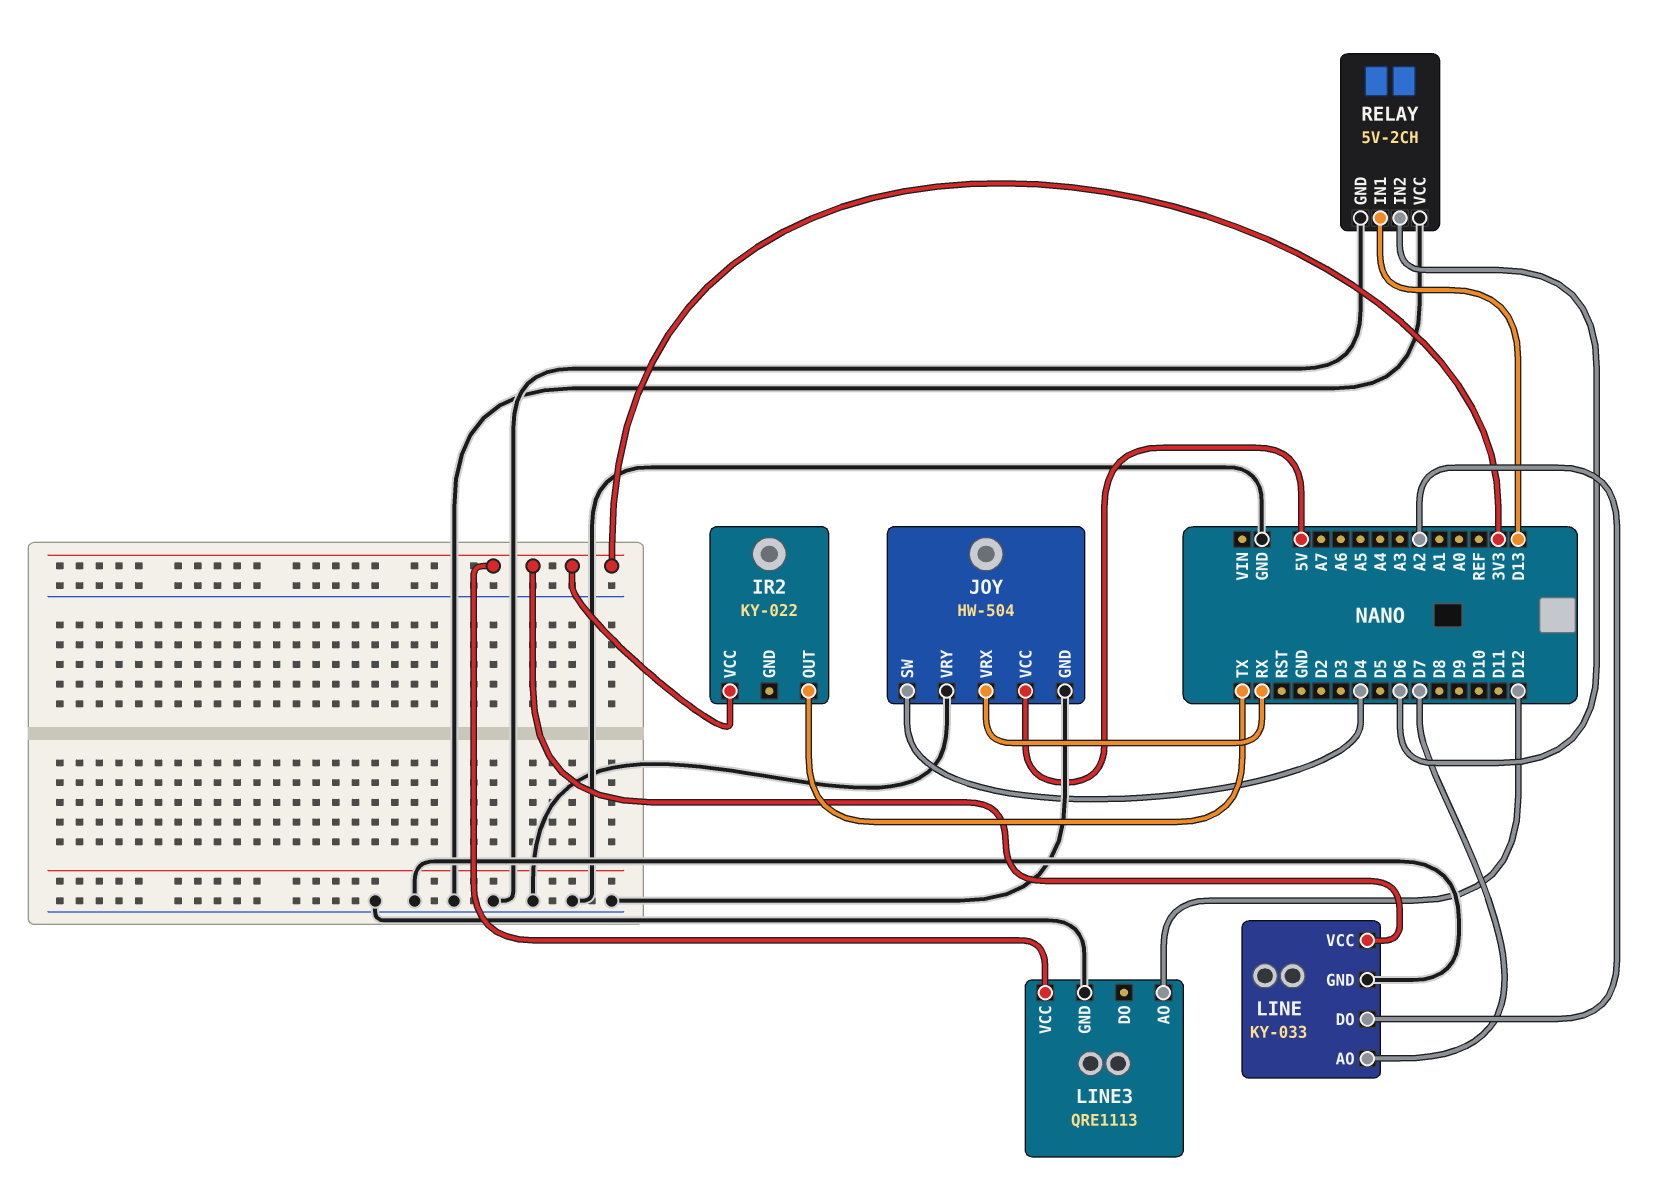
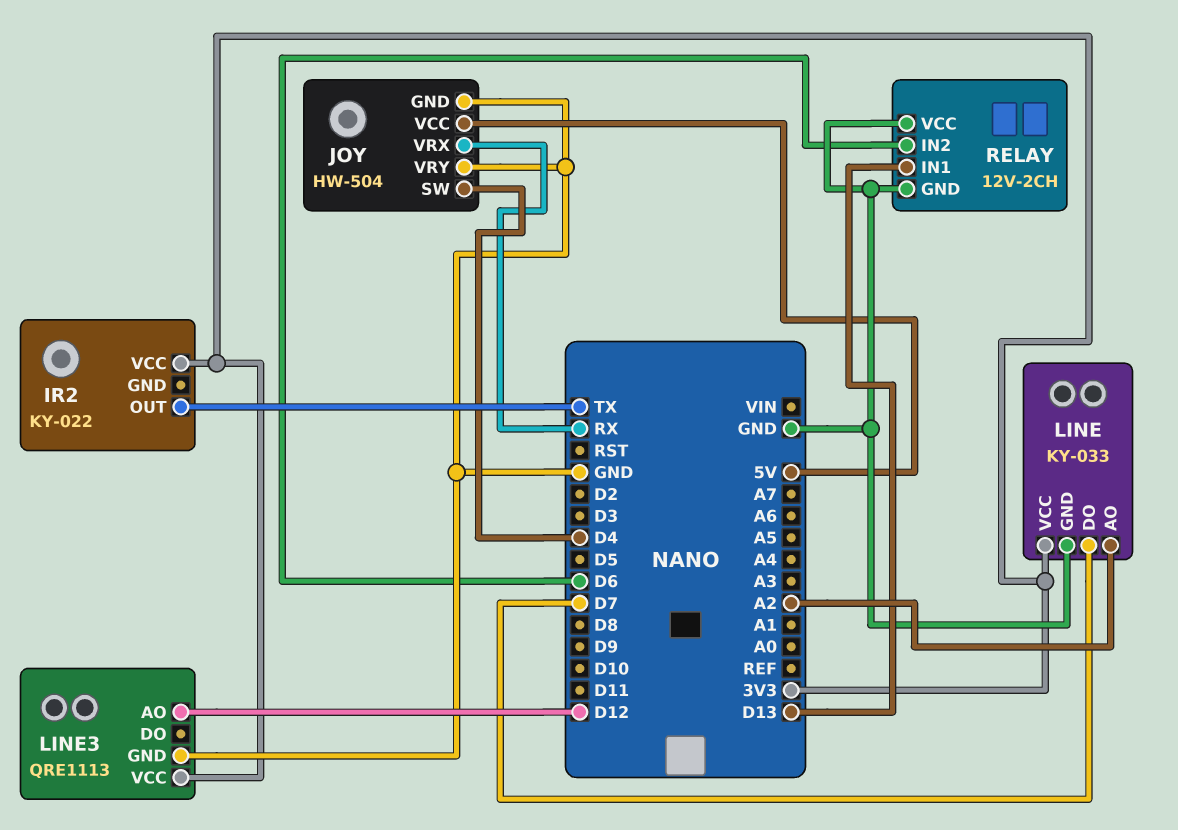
LINE pin AO: D7 -> A2
LINE pin DO: A2 -> D7
RELAY: 5V-2CH -> 12V-2CH

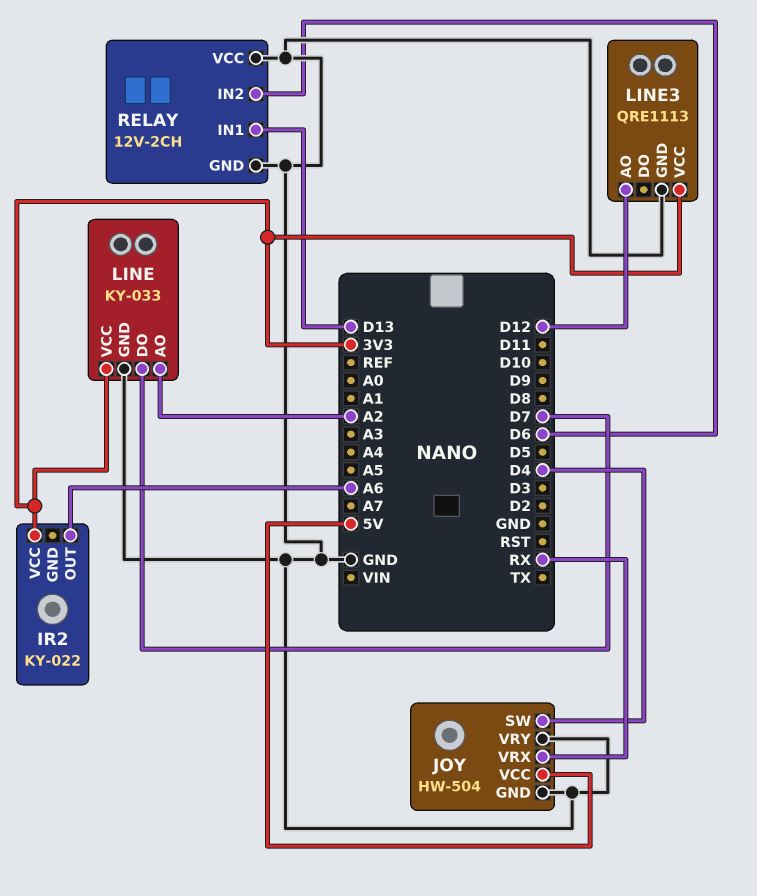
IR2 pin OUT: TX -> A6

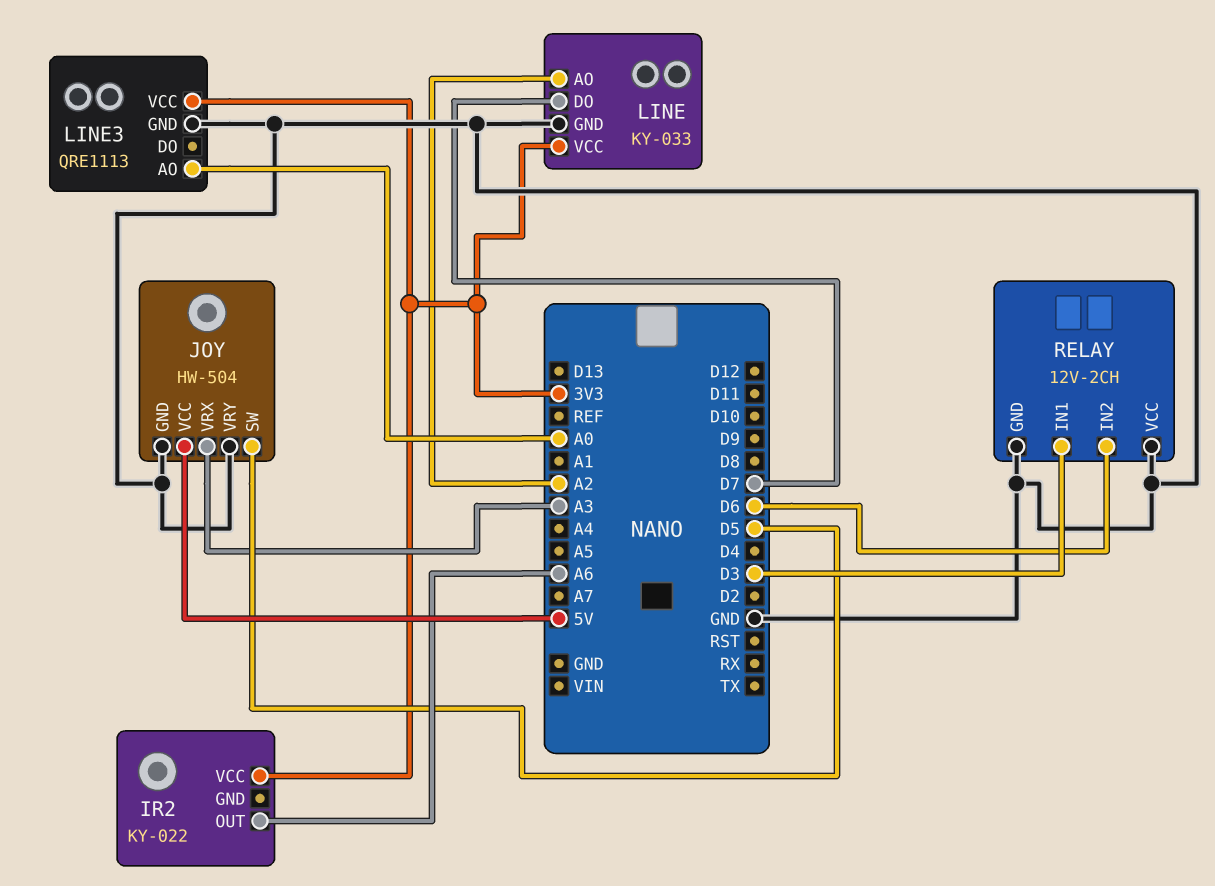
JOY pin SW: D4 -> D5
JOY pin VRX: RX -> A3
LINE3 pin AO: D12 -> A0
RELAY pin IN1: D13 -> D3

